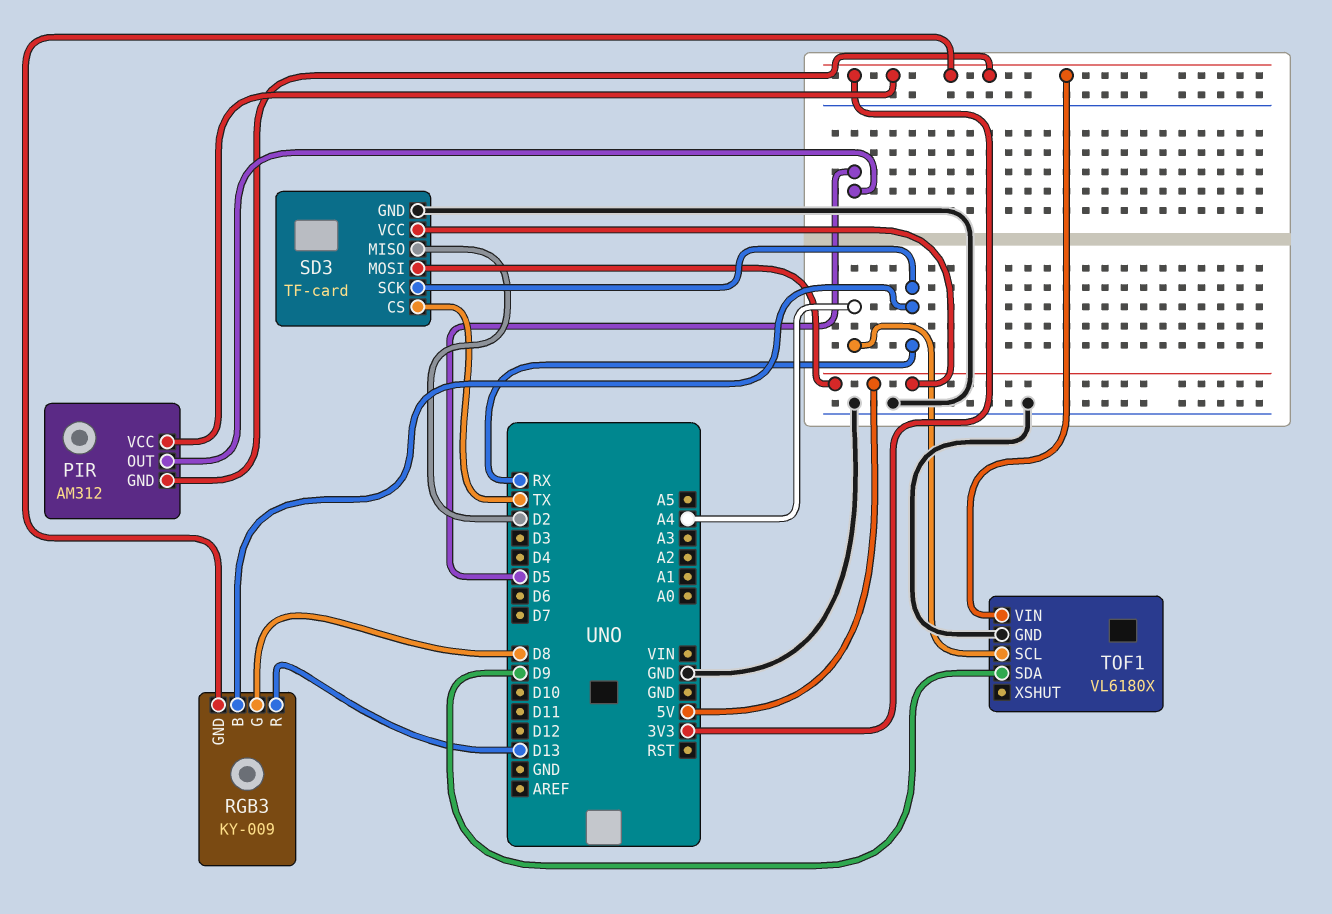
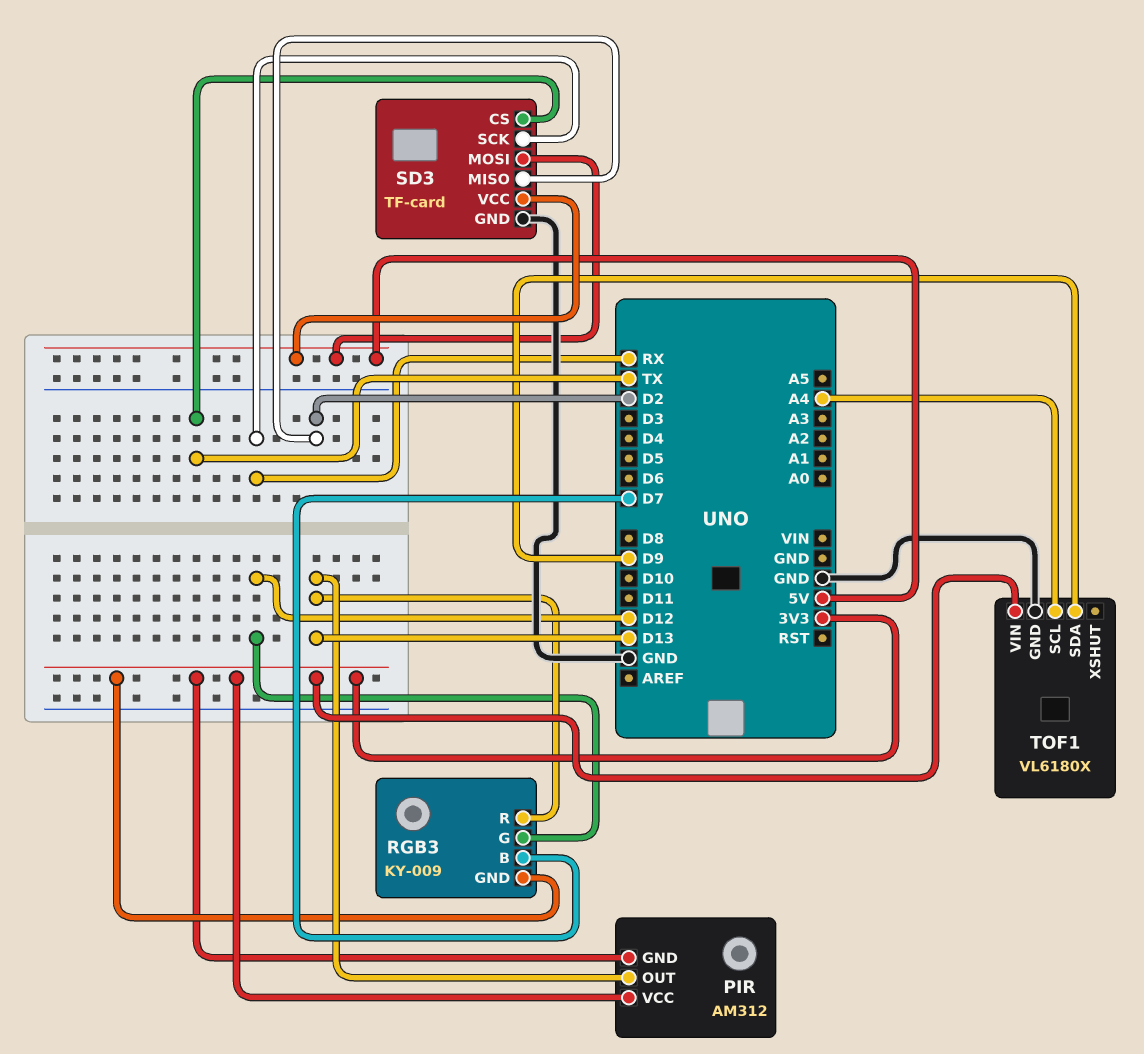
PIR pin OUT: D5 -> D13
RGB3 pin B: RX -> D7
RGB3 pin G: D8 -> D12

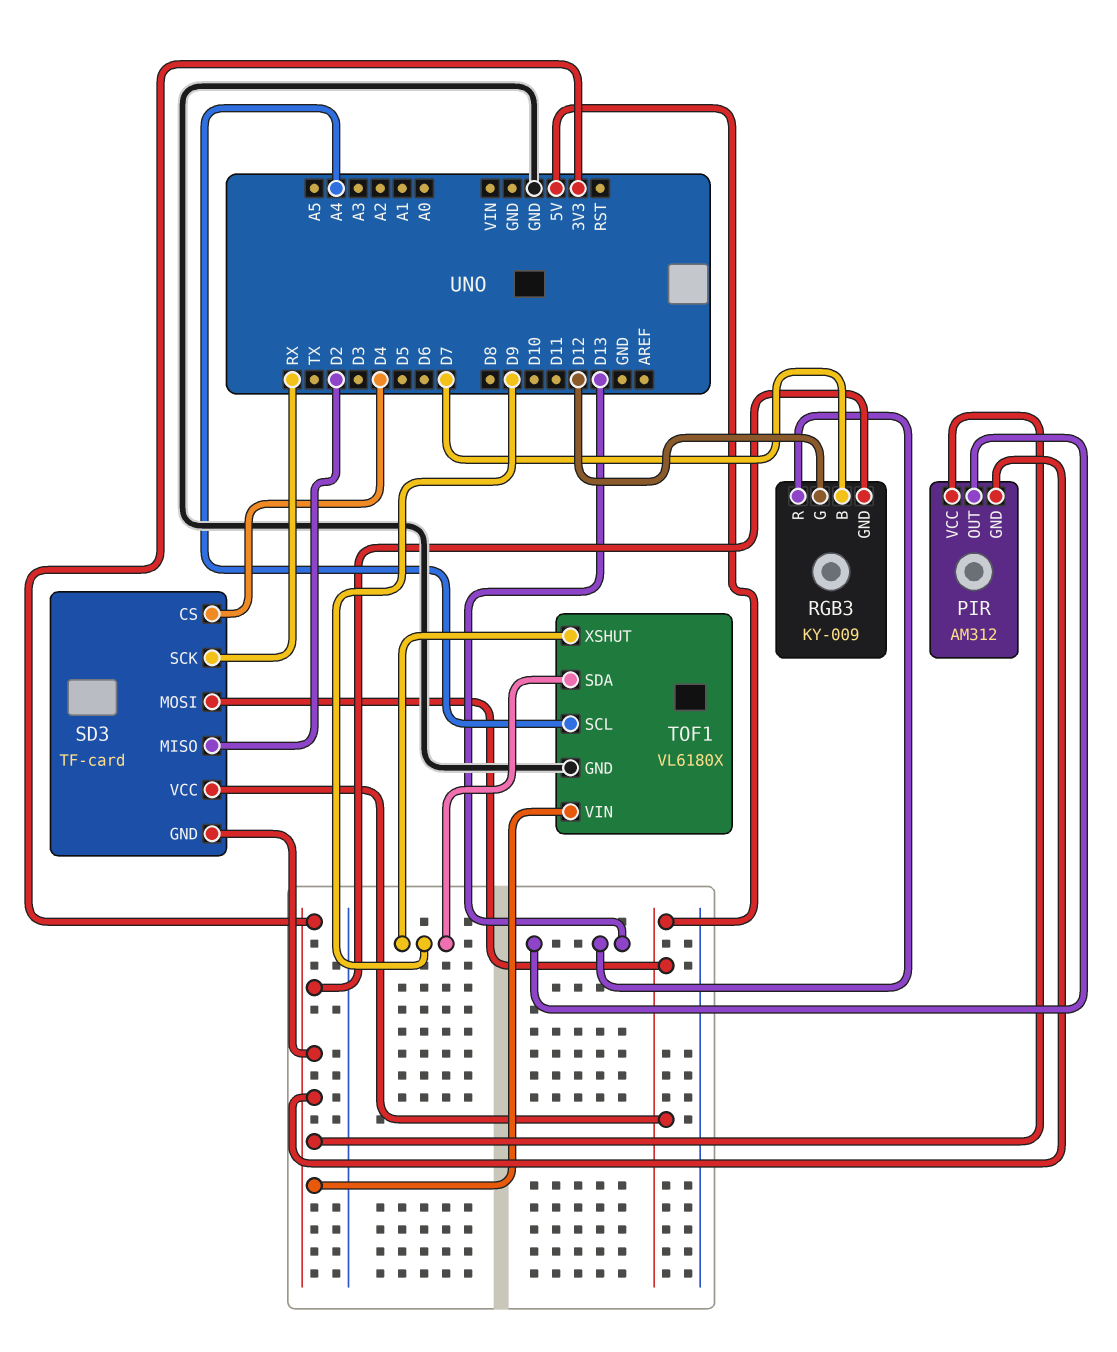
SD3 pin CS: TX -> D4
SD3 pin GND: GND -> 3V3
TOF1 pin XSHUT: none -> D9

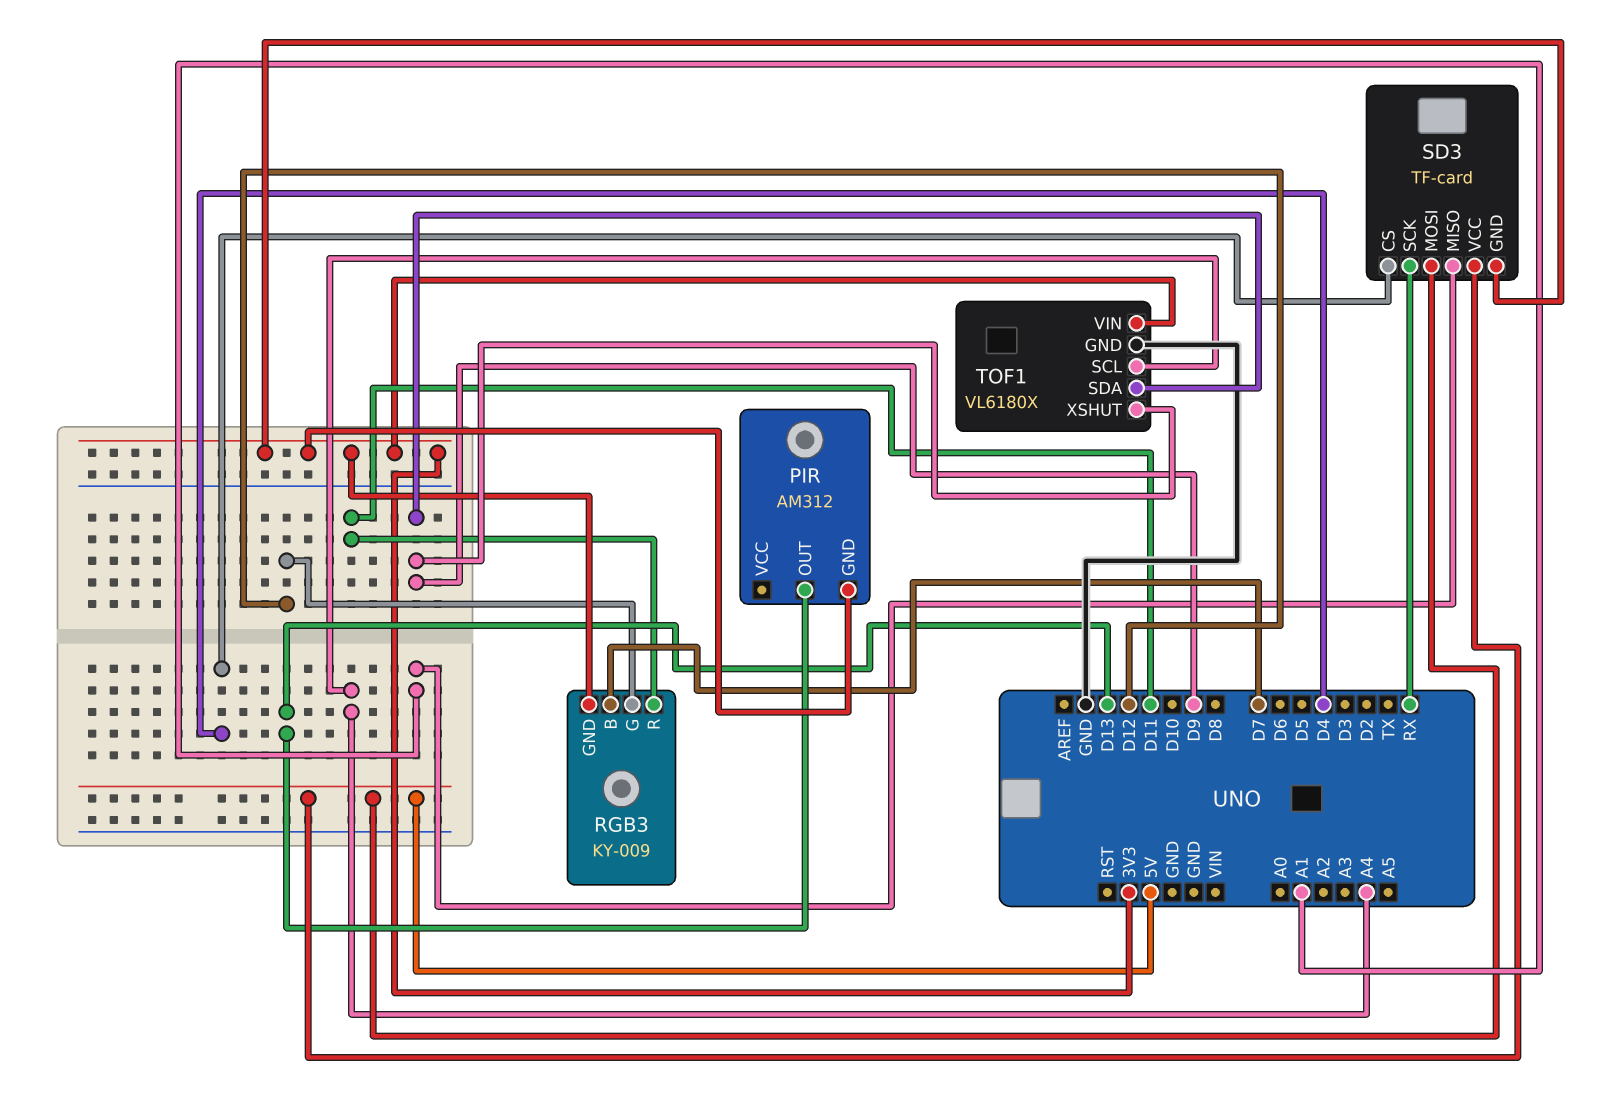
PIR pin VCC: 3V3 -> none
RGB3 pin R: D13 -> D11
SD3 pin MISO: D2 -> A1

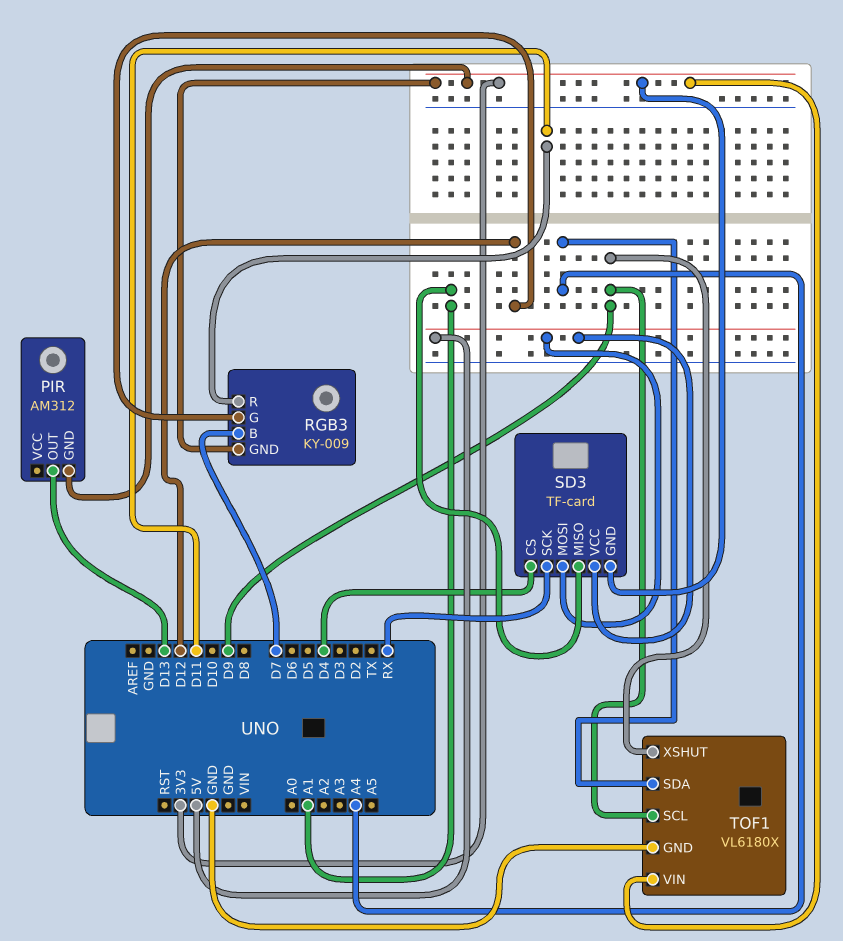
TOF1 pin SCL: A4 -> D9
TOF1 pin SDA: D9 -> A4

